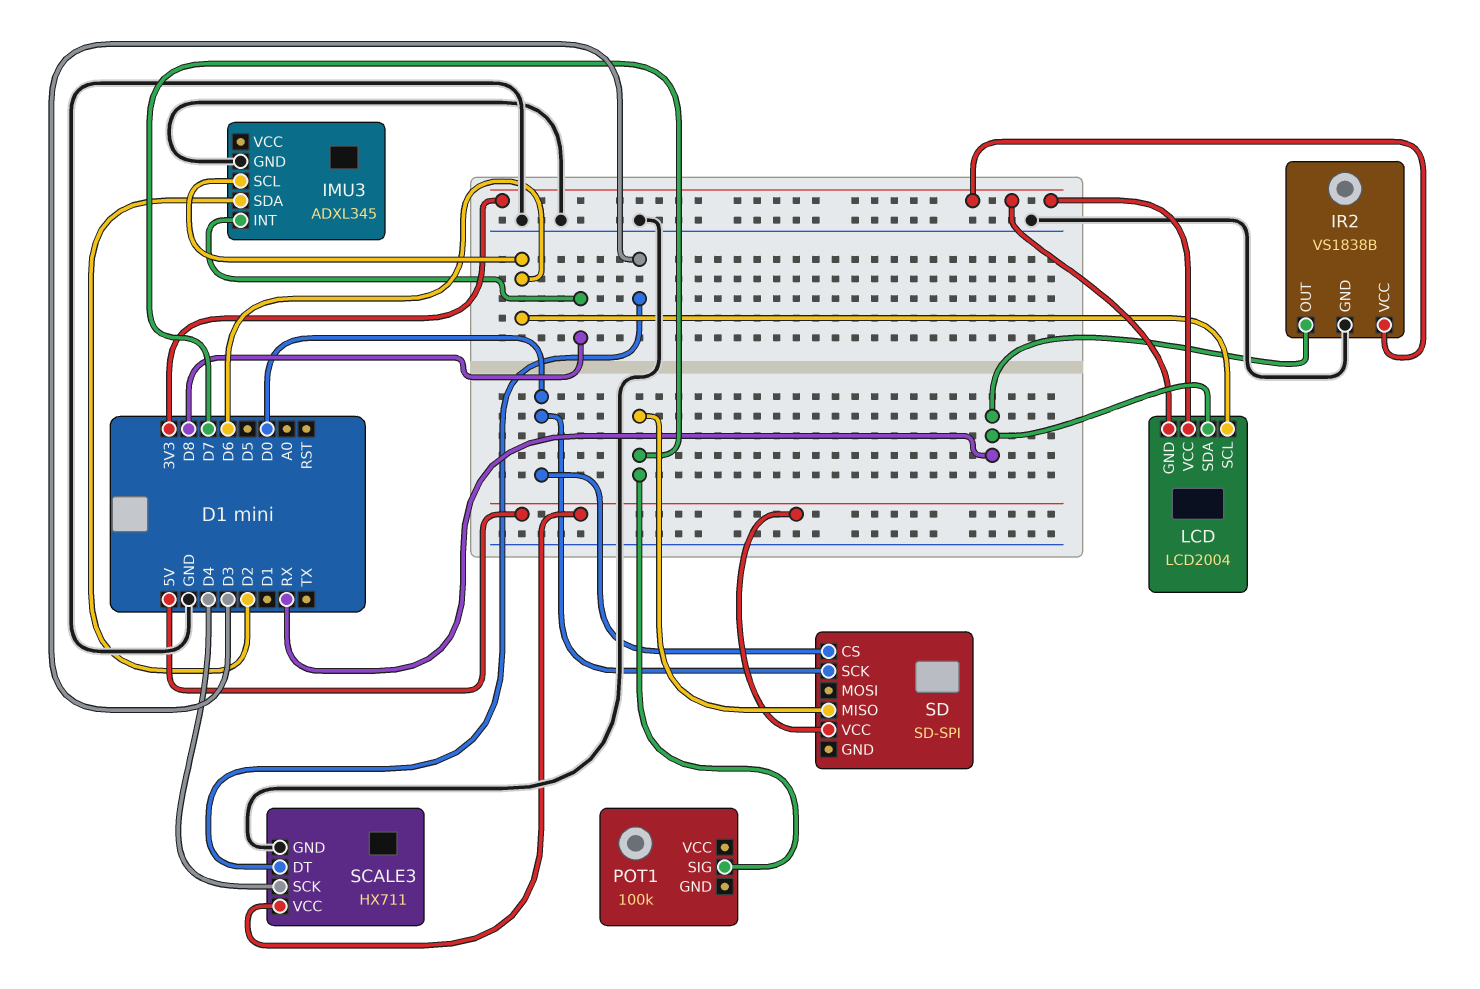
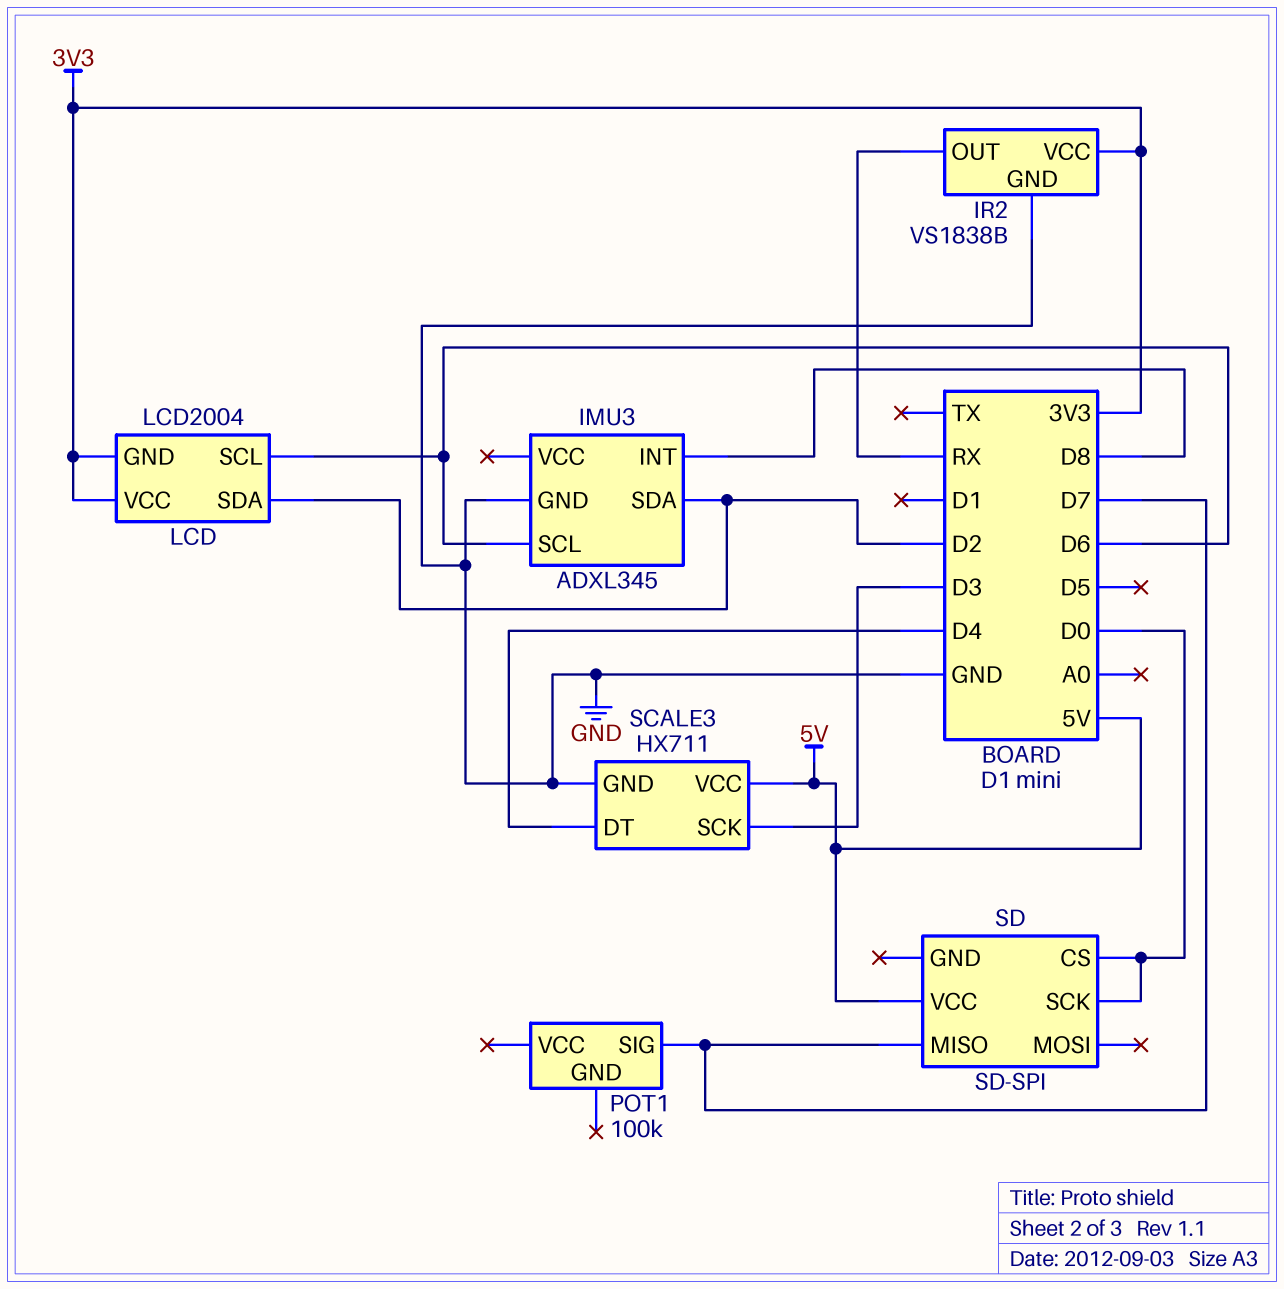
LCD pin SDA: RX -> D2
SCALE3 pin DT: D3 -> D4
SCALE3 pin SCK: D4 -> D3

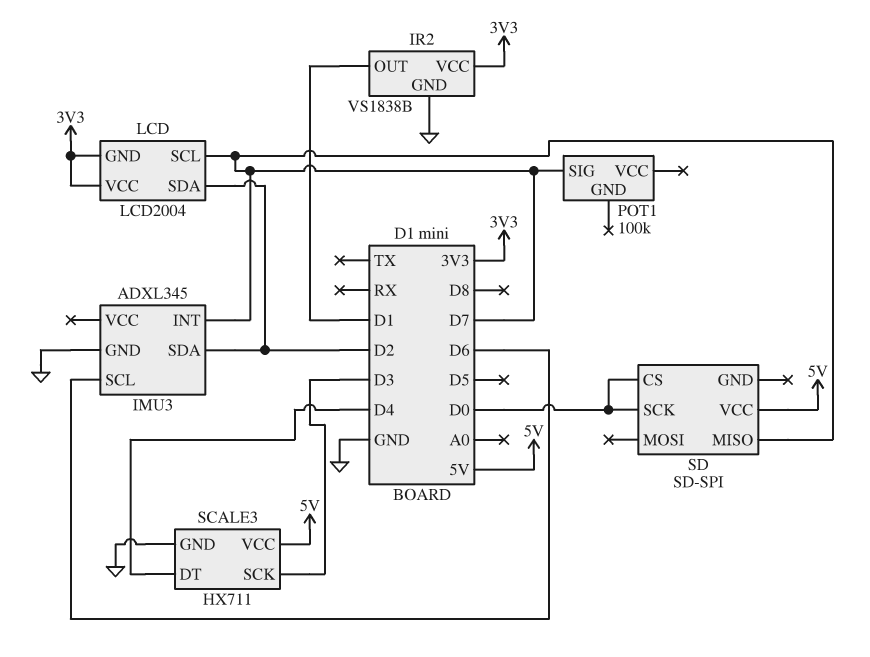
IMU3 pin INT: D8 -> D7
IR2 pin OUT: RX -> D1
LCD pin SCL: D6 -> D7

